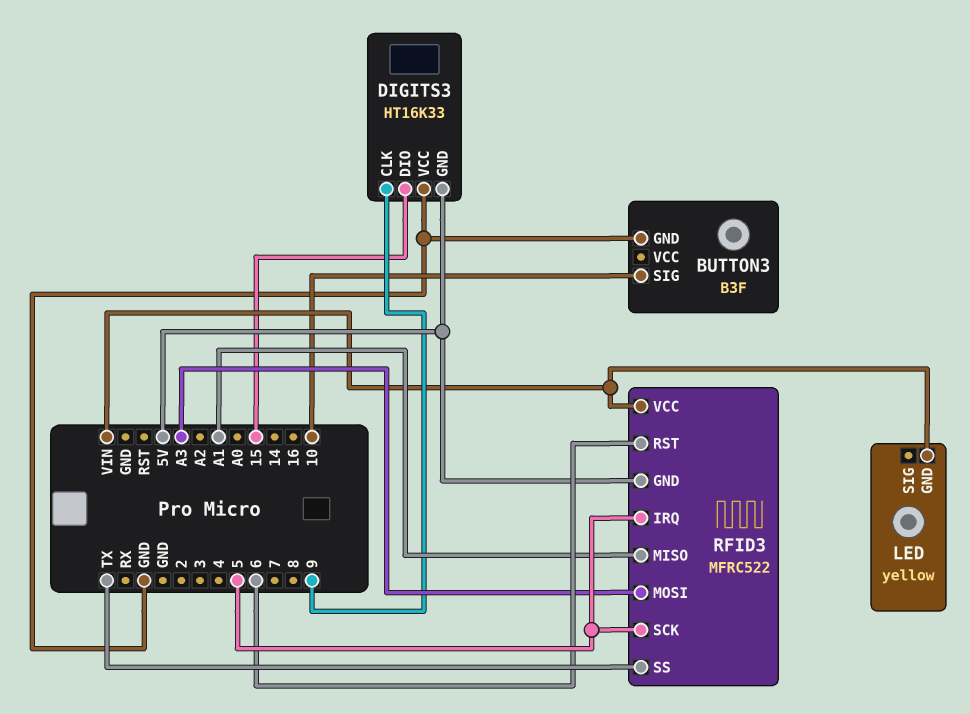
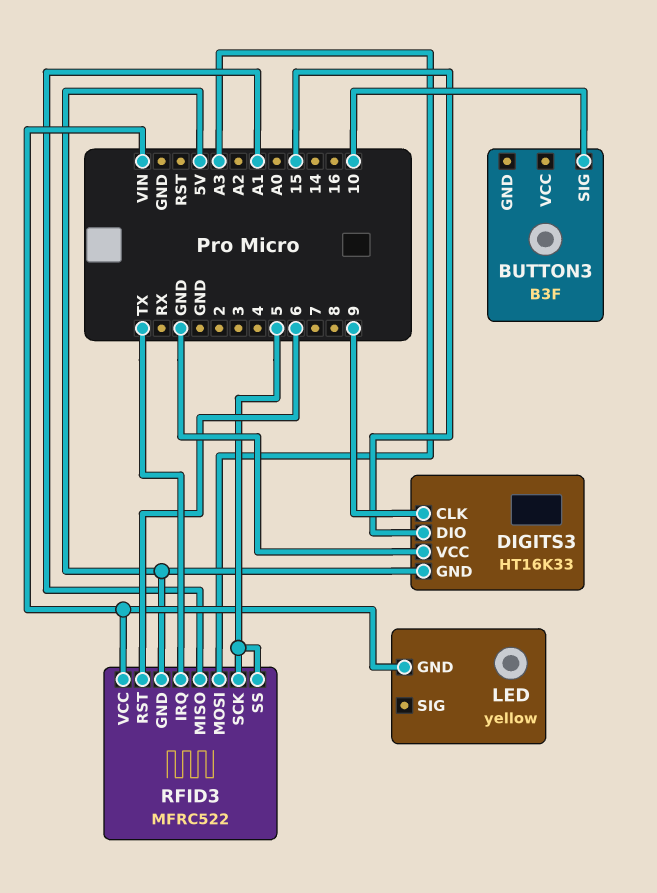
BUTTON3 pin GND: GND -> none
RFID3 pin IRQ: 5 -> TX
RFID3 pin SS: TX -> 5

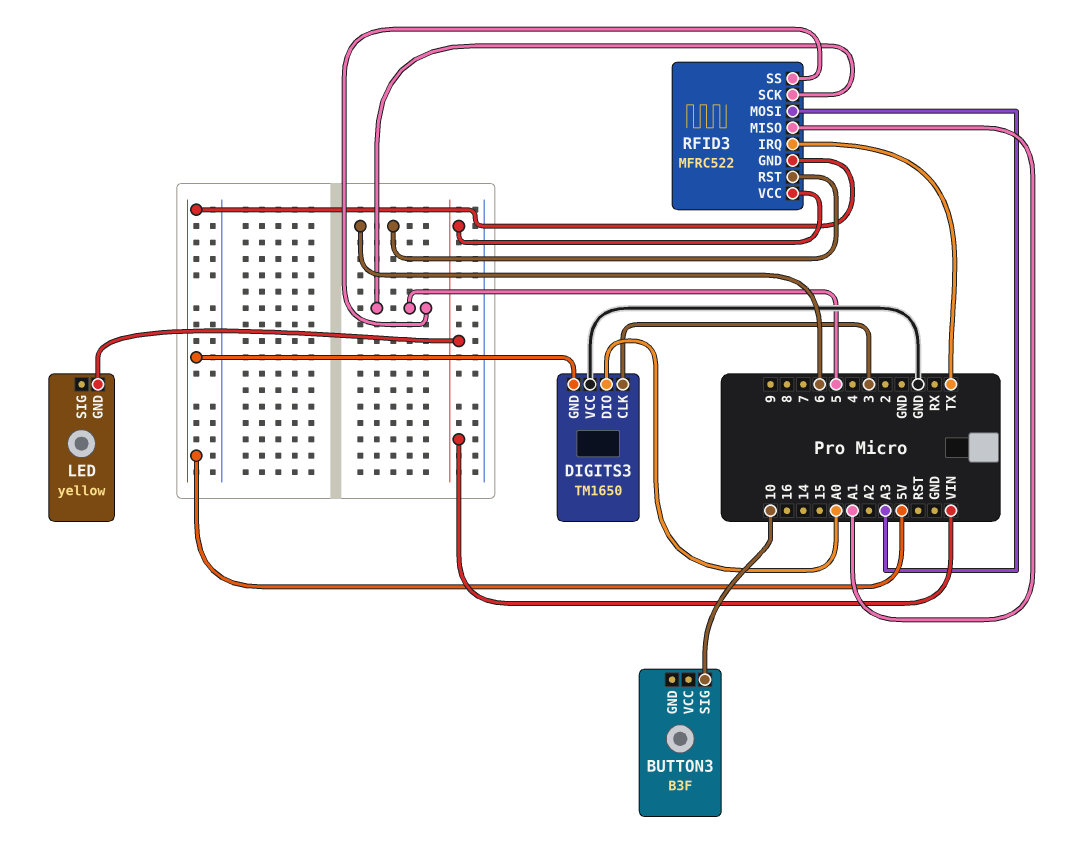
DIGITS3: HT16K33 -> TM1650
DIGITS3 pin CLK: 9 -> 3
DIGITS3 pin DIO: 15 -> A0

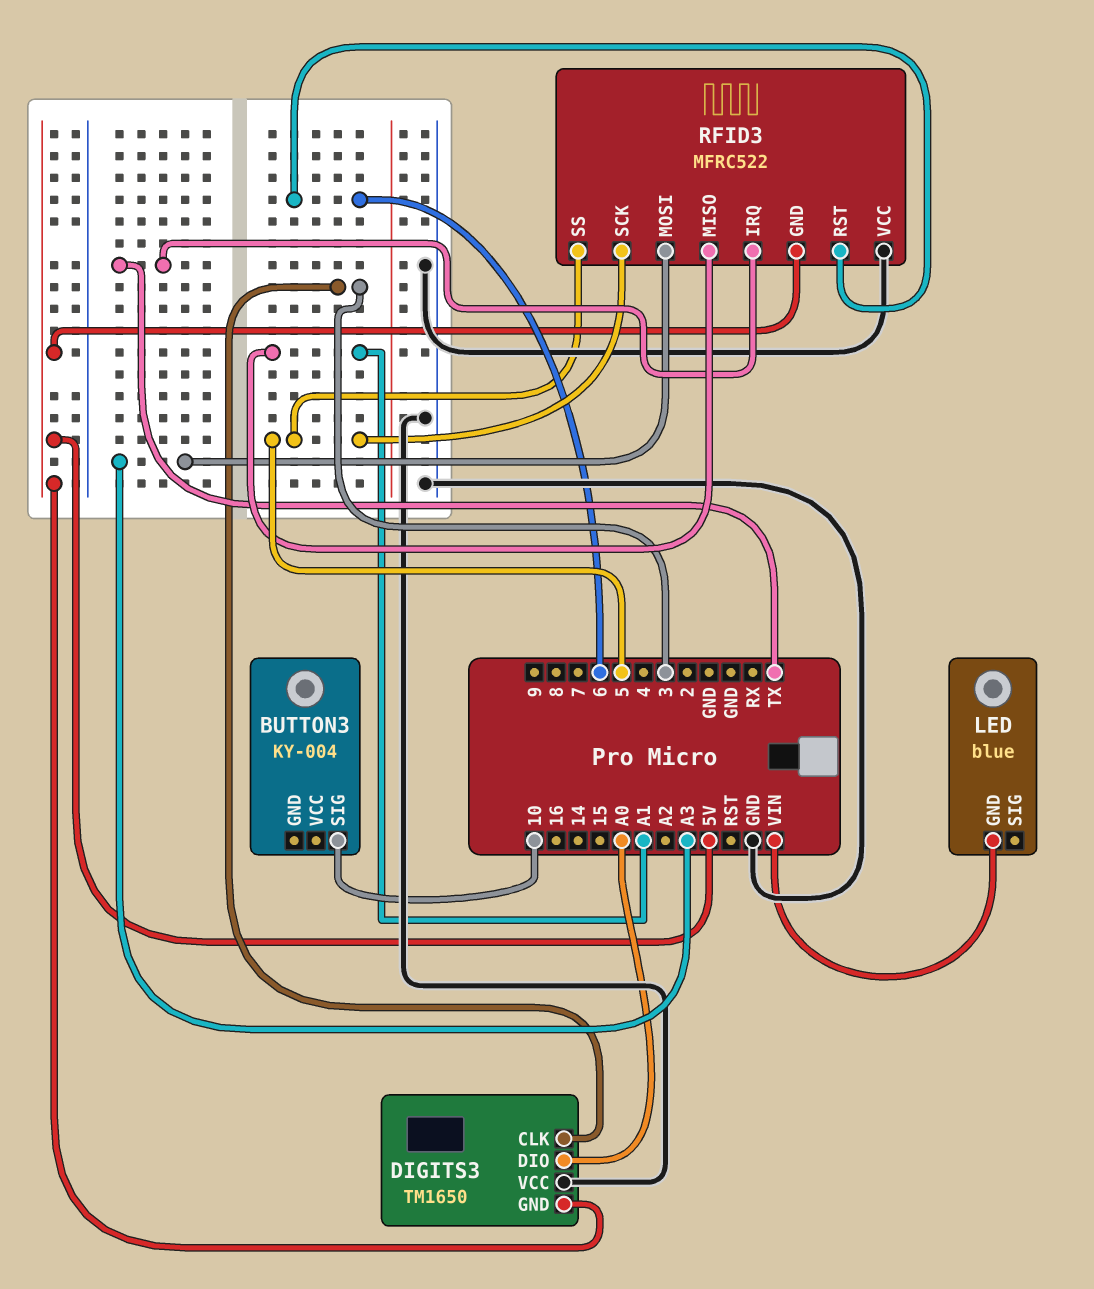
BUTTON3: B3F -> KY-004
LED: yellow -> blue
RFID3 pin VCC: VIN -> GND

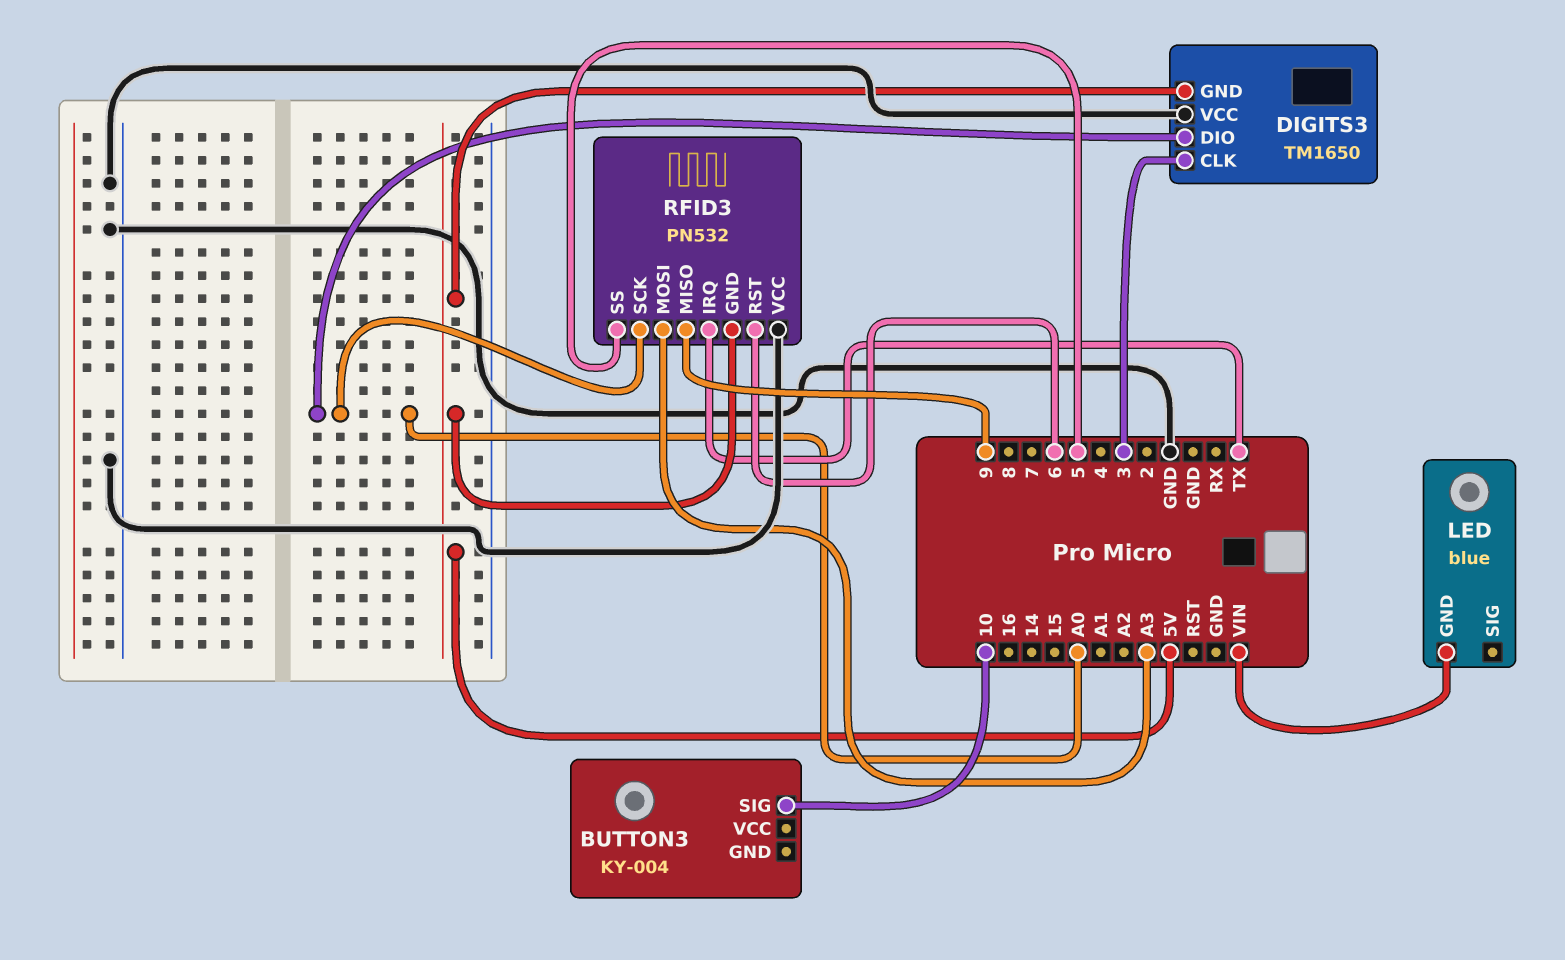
RFID3: MFRC522 -> PN532
RFID3 pin MISO: A1 -> 9
RFID3 pin SCK: 5 -> A0

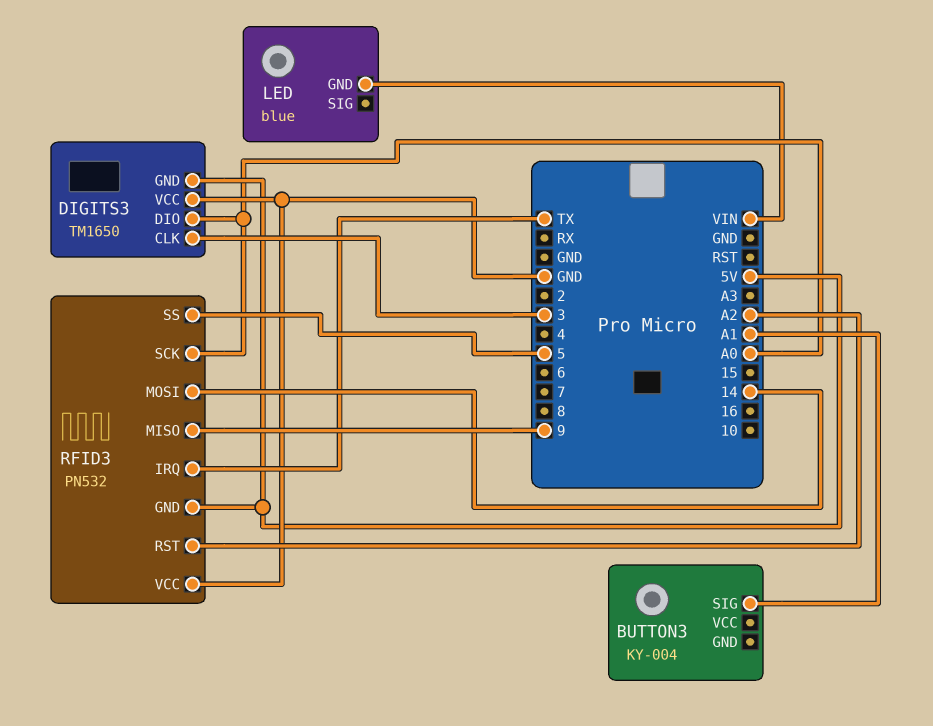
BUTTON3 pin SIG: 10 -> A1
RFID3 pin MOSI: A3 -> 14
RFID3 pin RST: 6 -> A2

